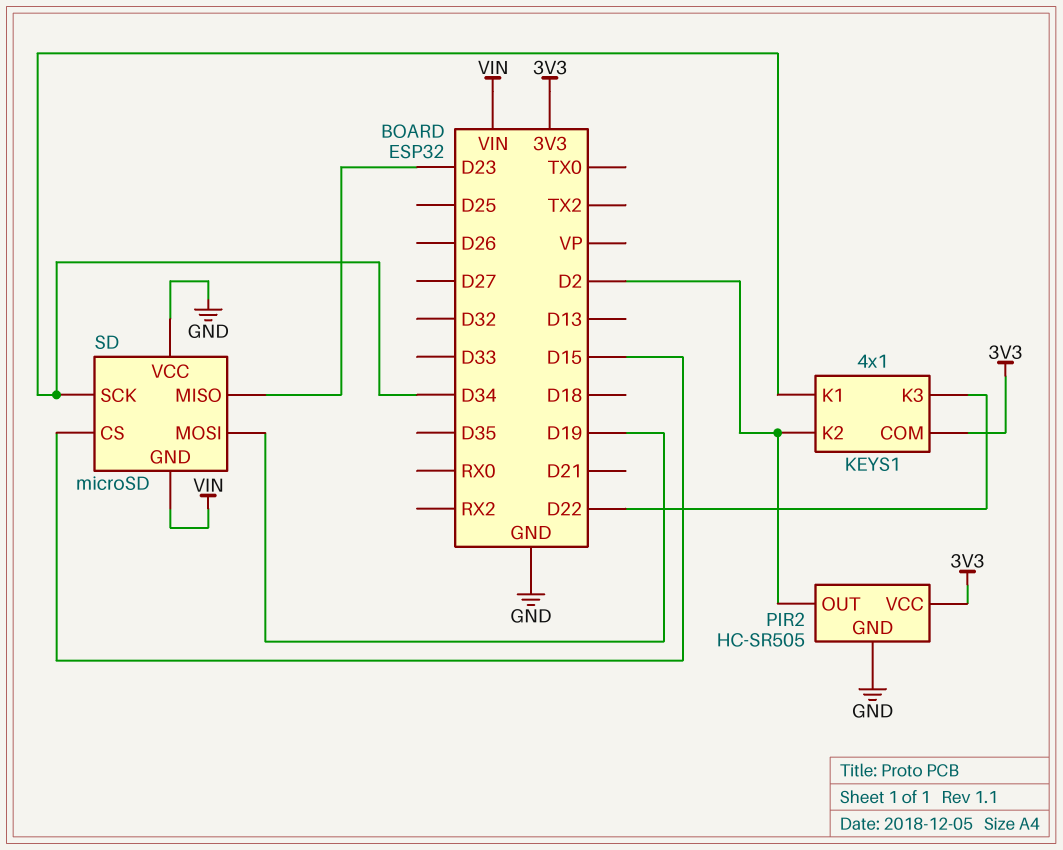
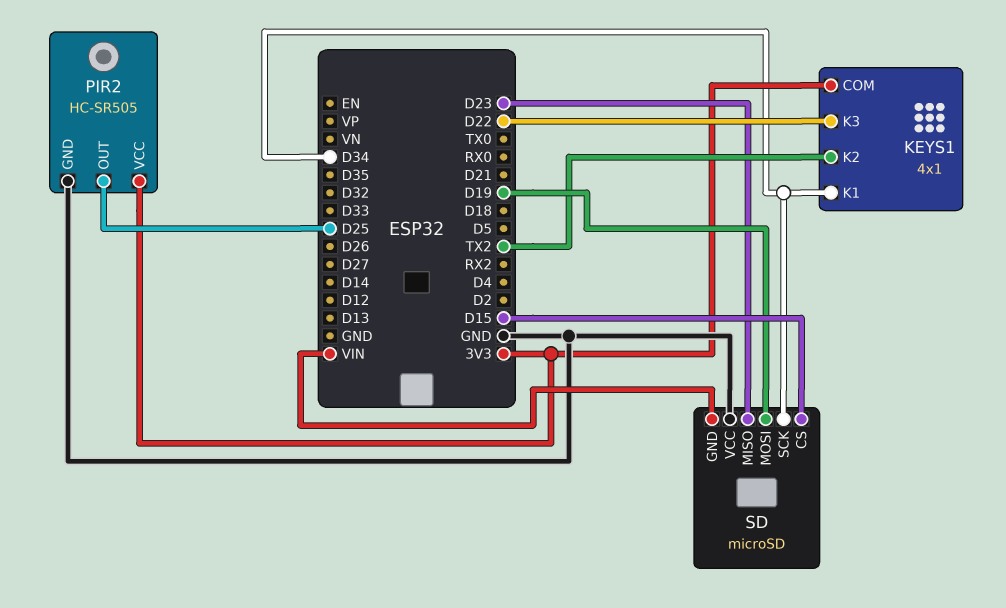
KEYS1 pin K2: D2 -> TX2
PIR2 pin OUT: D2 -> D25

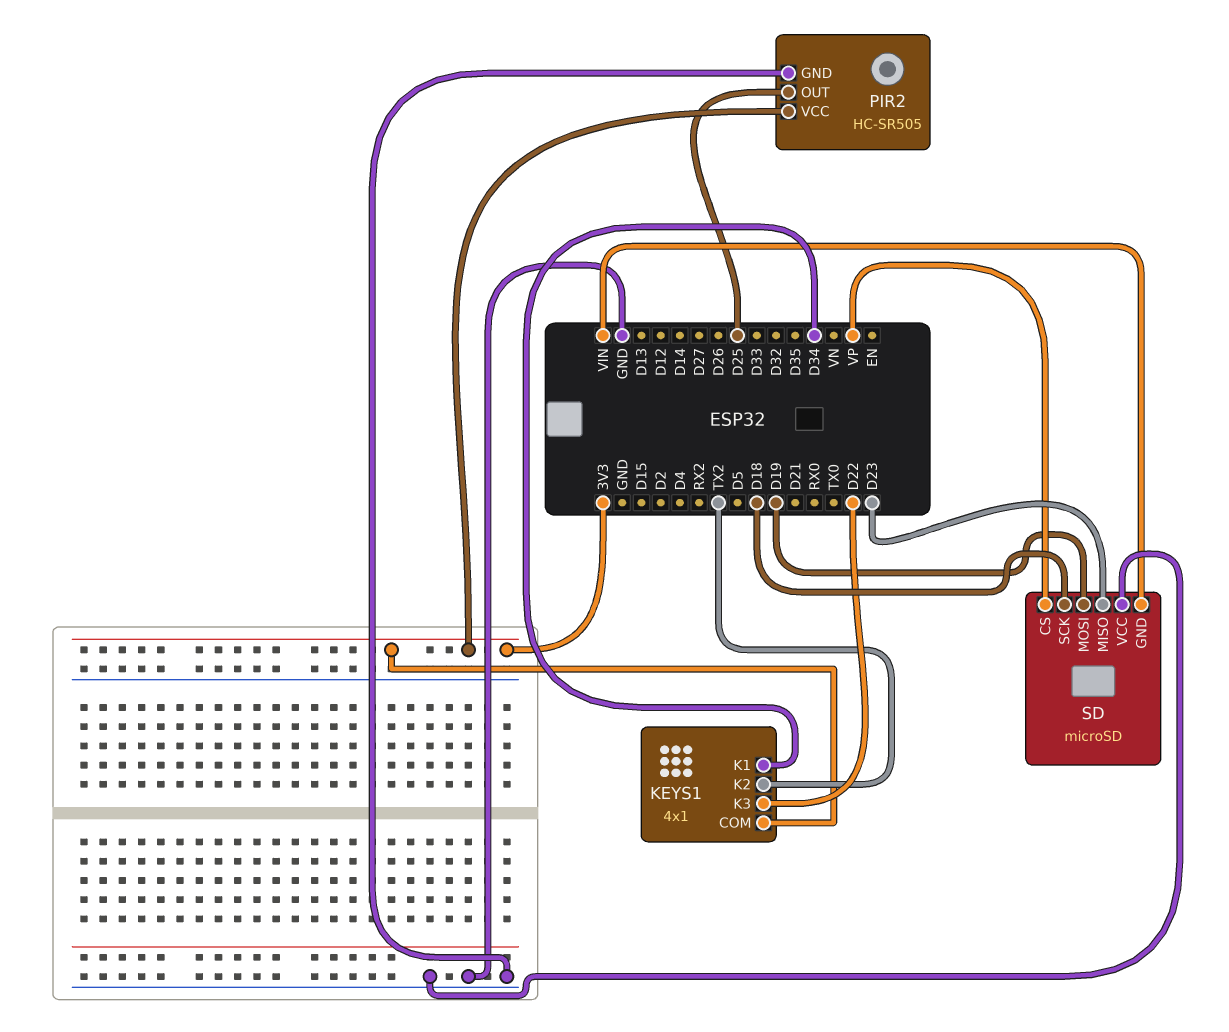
SD pin CS: D15 -> VP
SD pin SCK: D34 -> D18

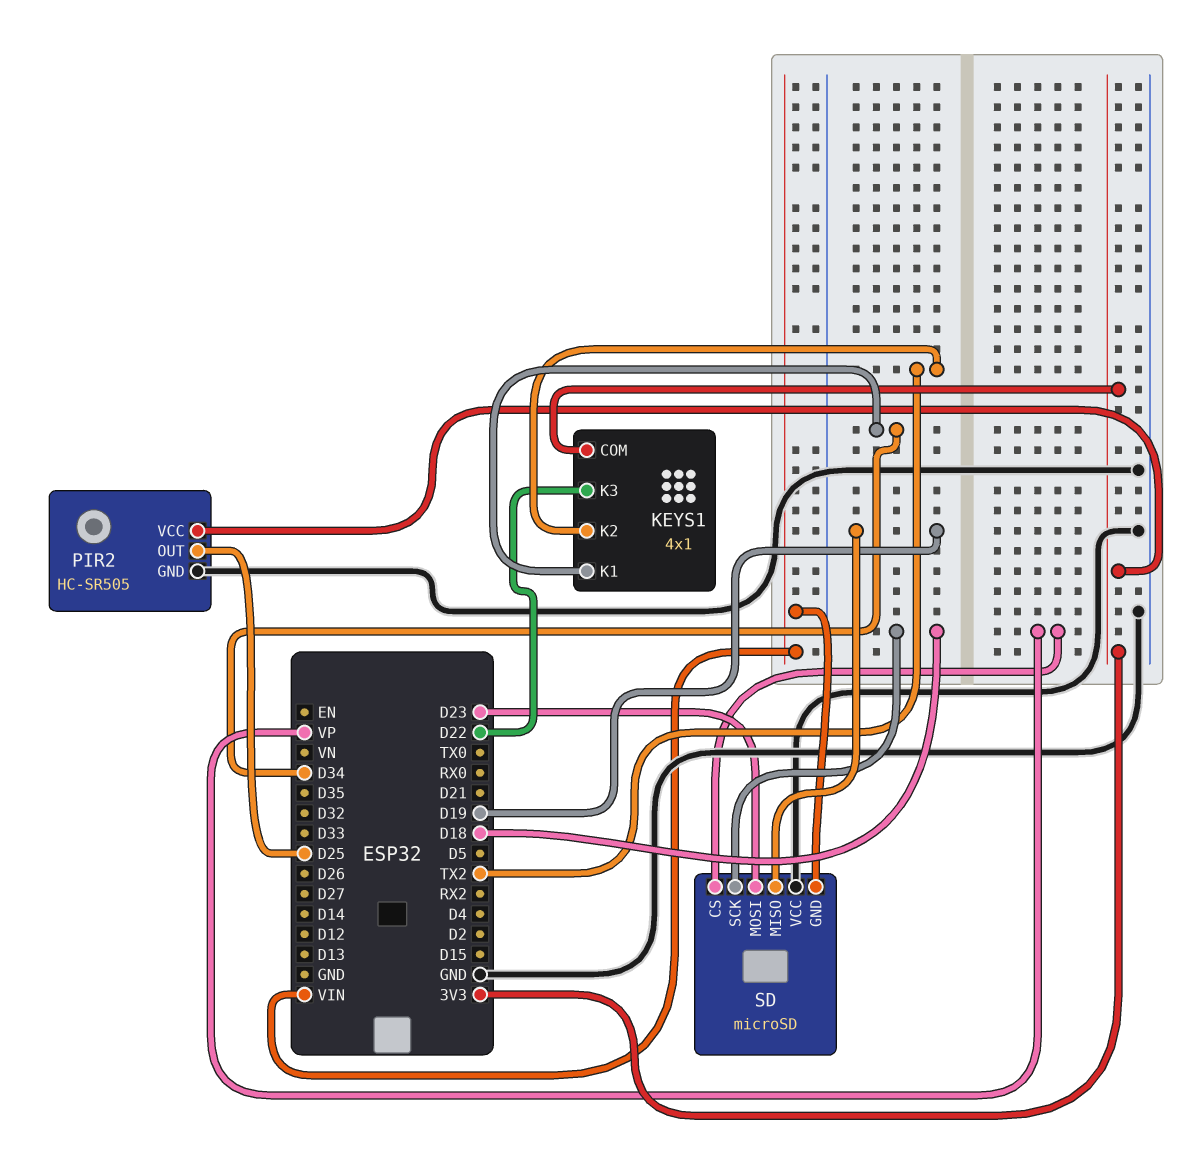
SD pin MISO: D23 -> D19
SD pin MOSI: D19 -> D23

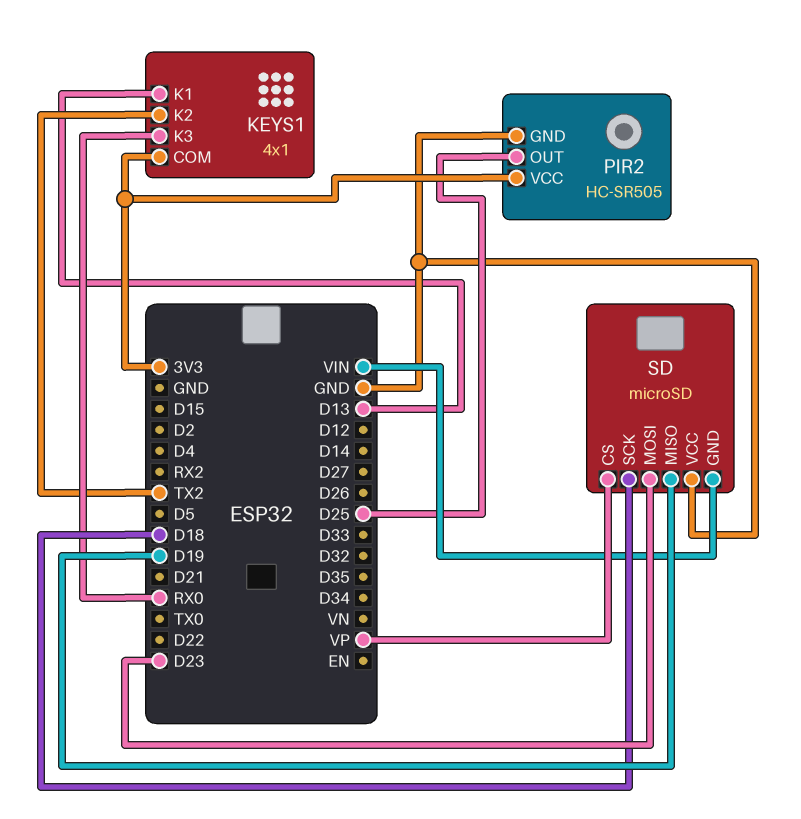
KEYS1 pin K1: D34 -> D13
KEYS1 pin K3: D22 -> RX0

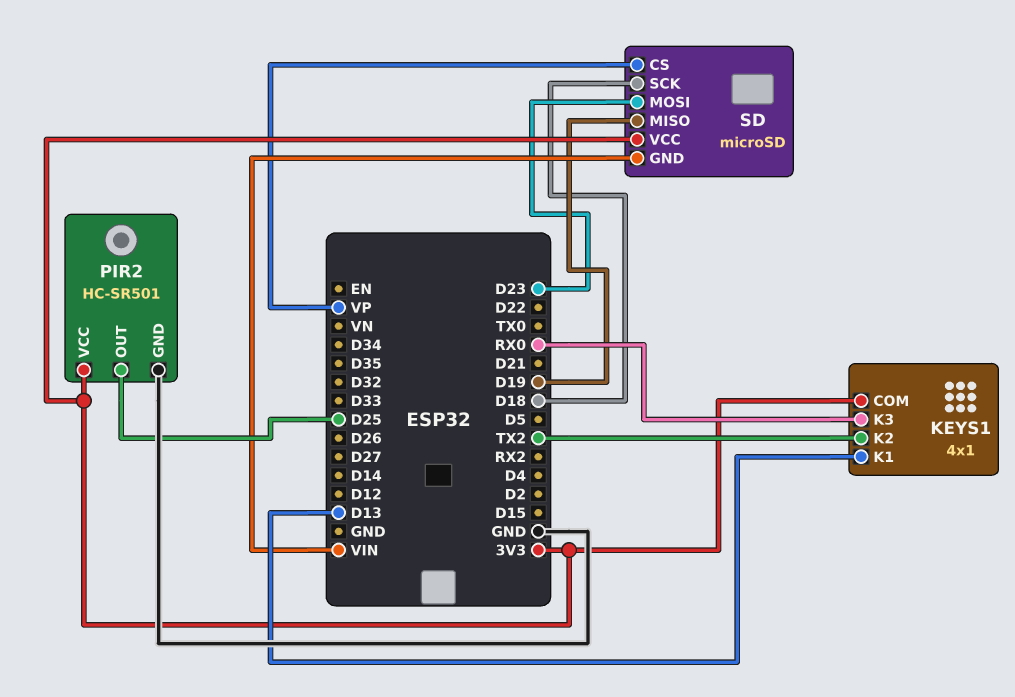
PIR2: HC-SR505 -> HC-SR501
SD pin VCC: GND -> 3V3

